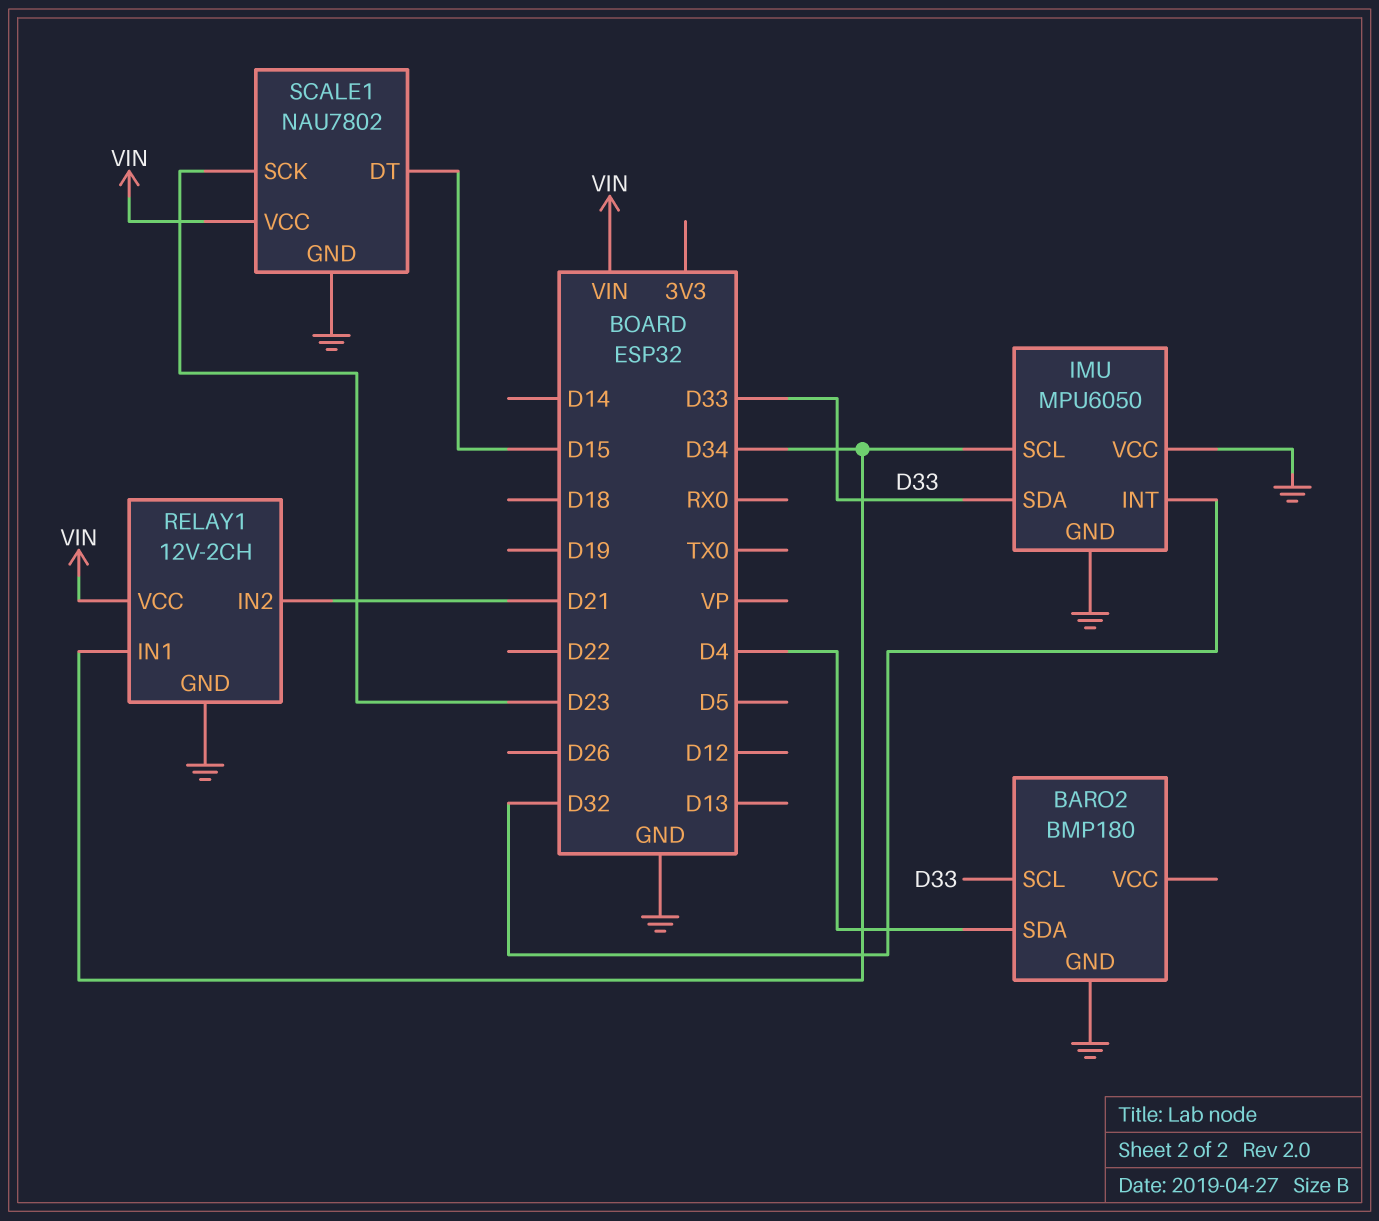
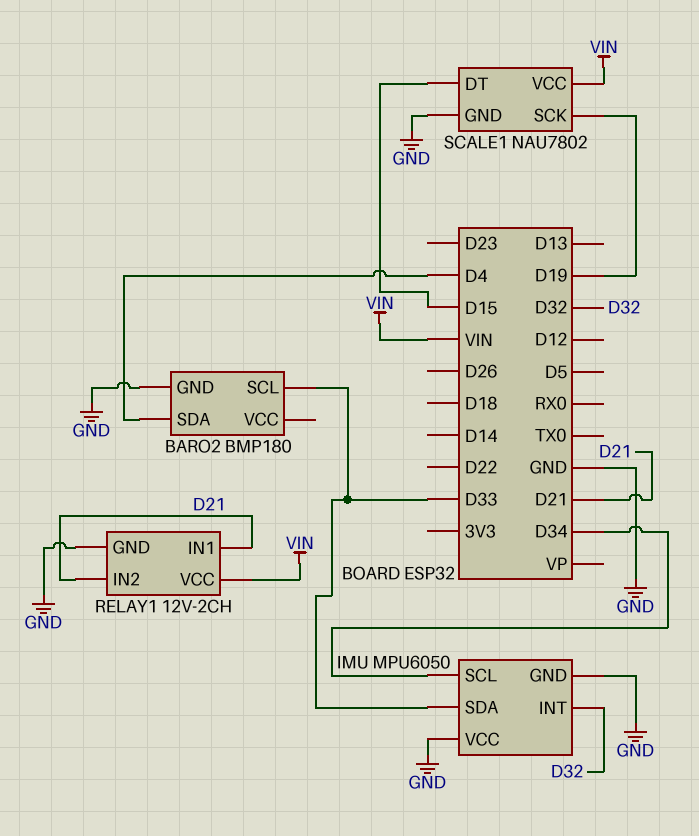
RELAY1 pin IN1: D34 -> D21
SCALE1 pin SCK: D23 -> D19

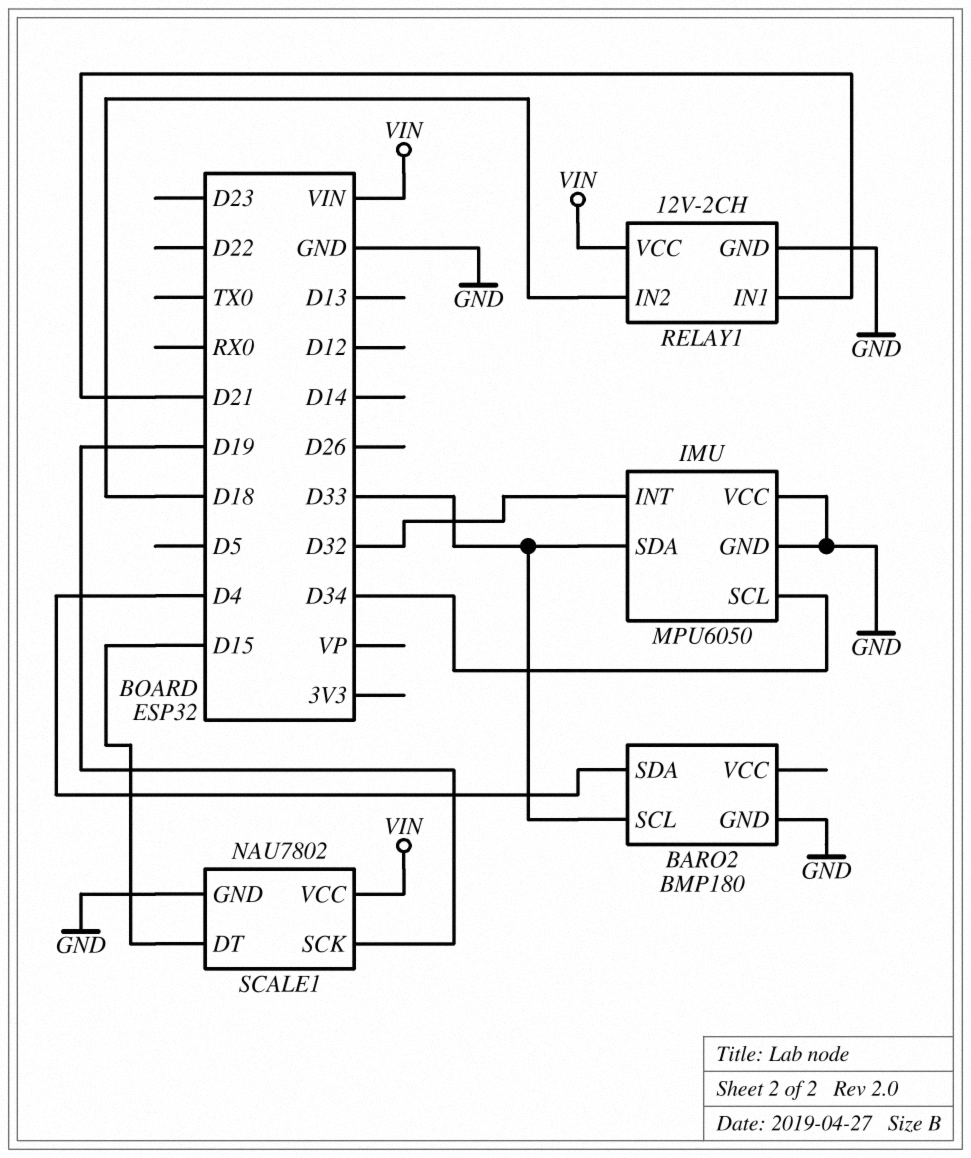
RELAY1 pin IN2: D21 -> D18

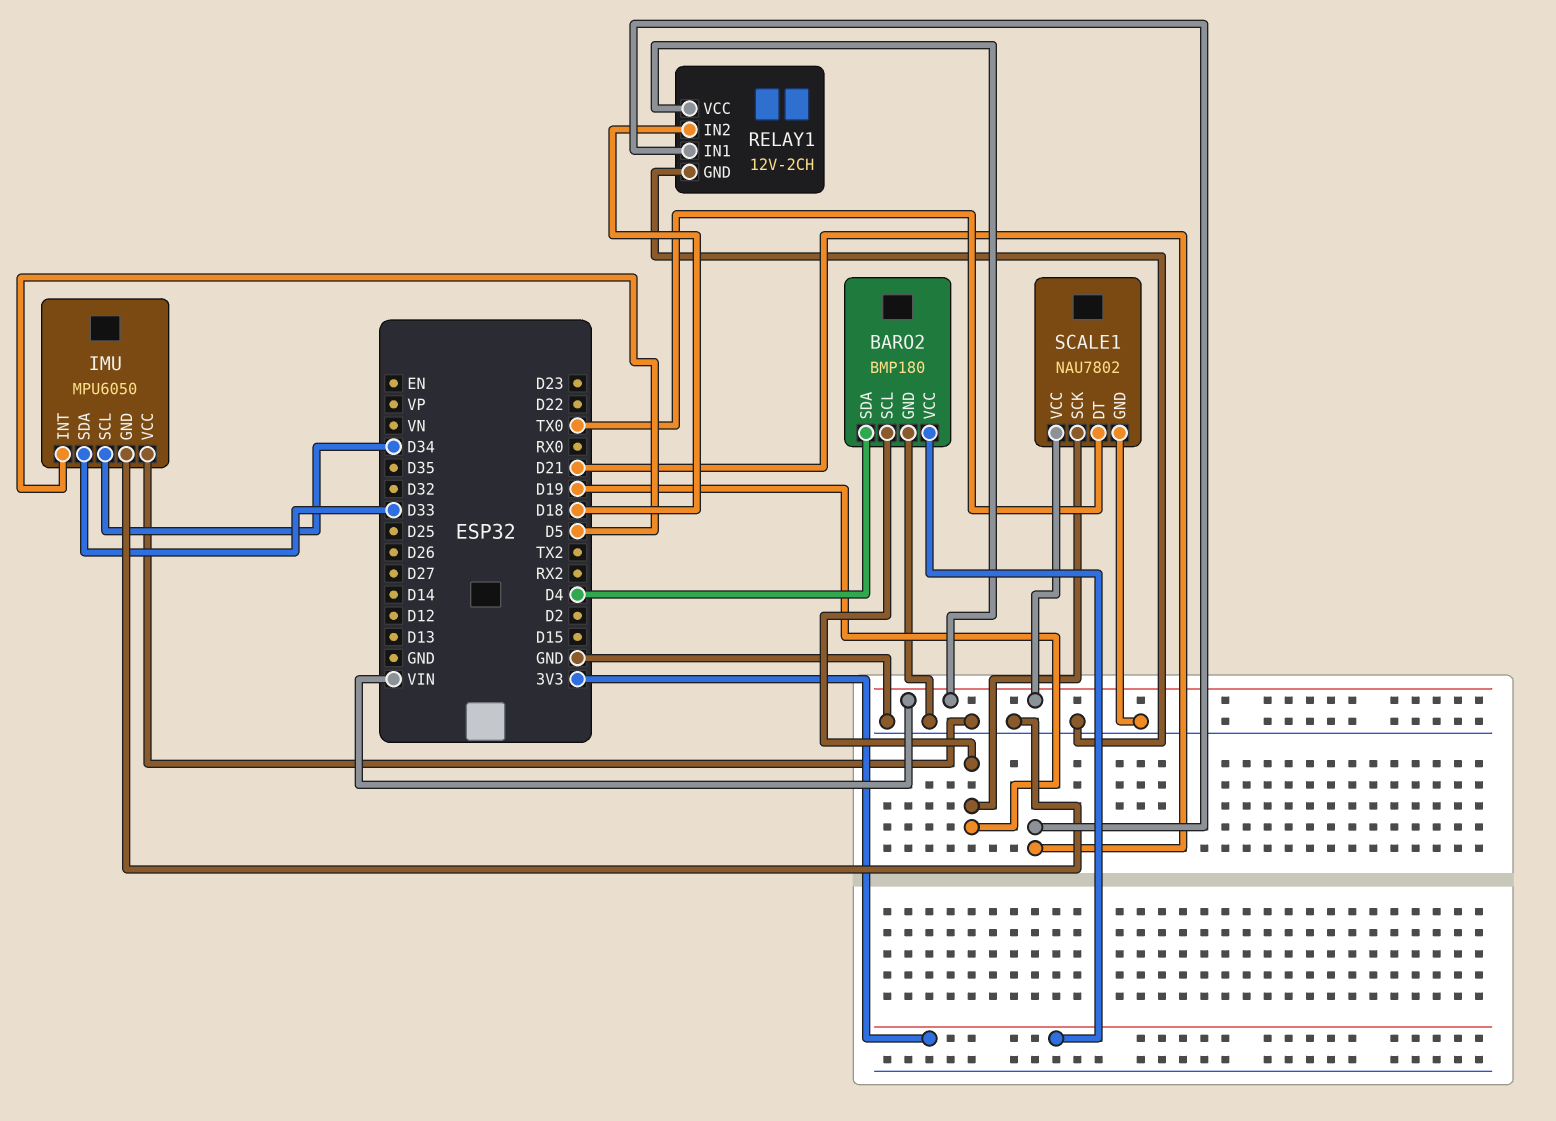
BARO2 pin SCL: D33 -> D19
BARO2 pin VCC: none -> 3V3
IMU pin INT: D32 -> D5
SCALE1 pin DT: D15 -> TX0

